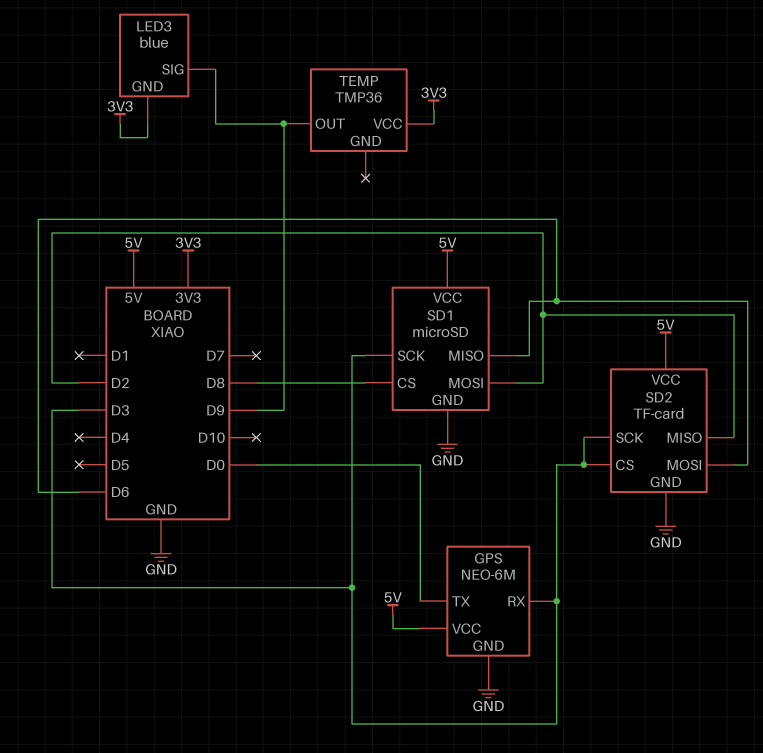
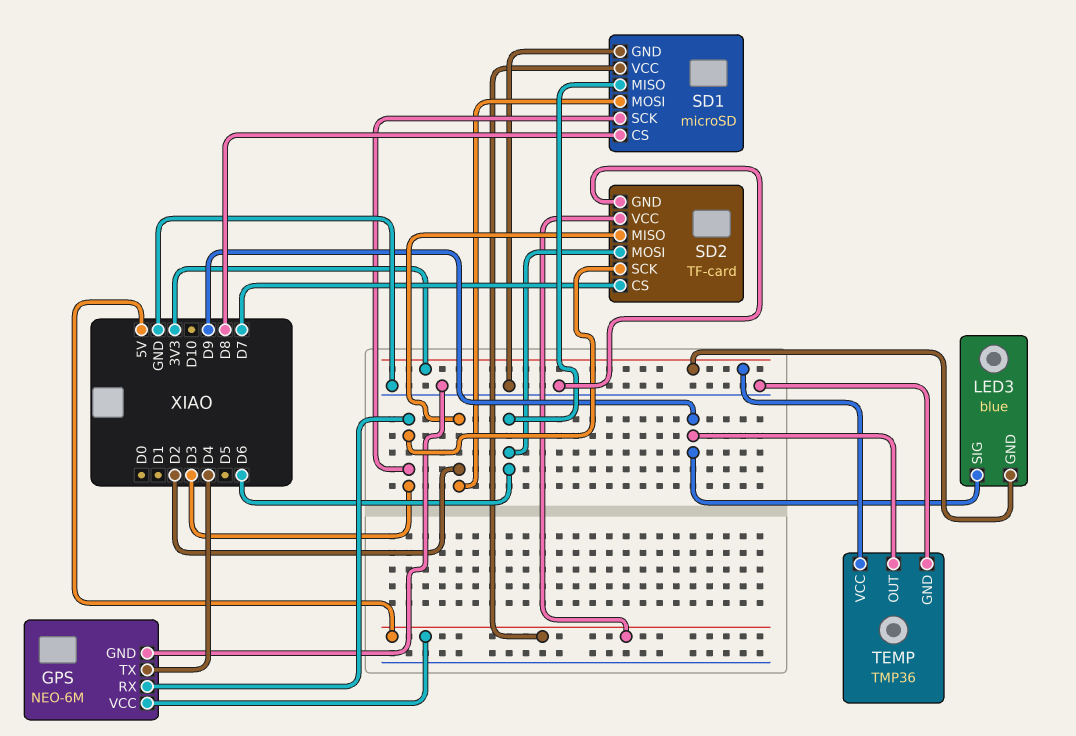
GPS pin TX: D0 -> D4
SD2 pin CS: D3 -> D7
TEMP pin GND: none -> GND

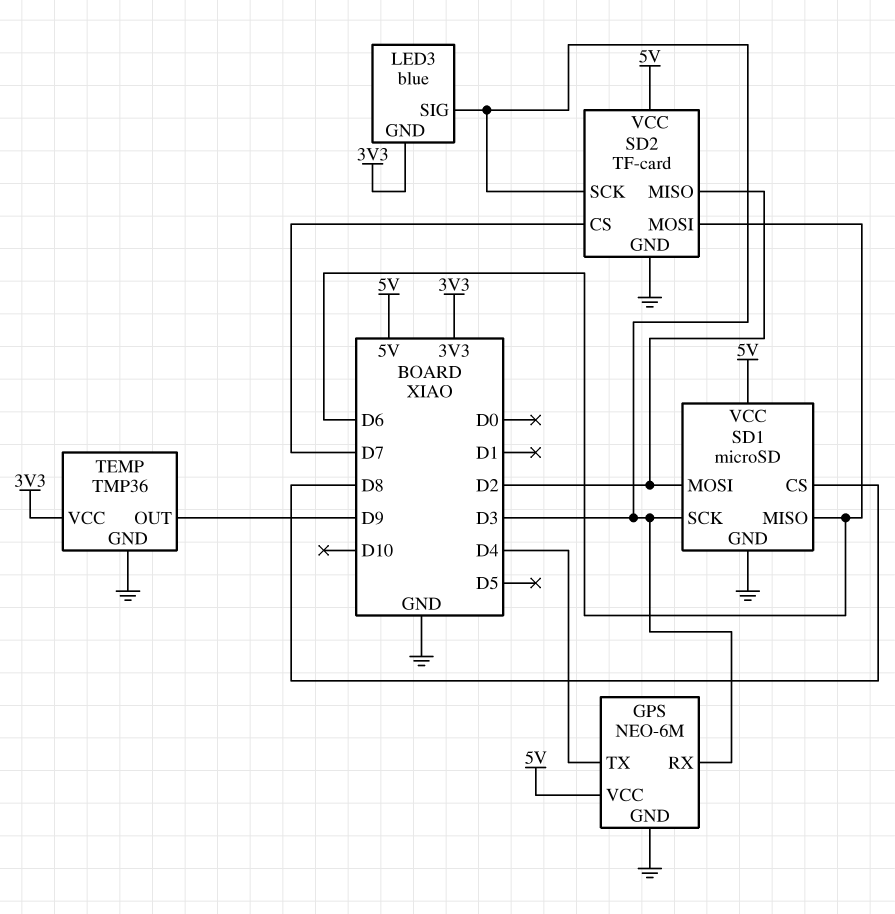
LED3 pin SIG: D9 -> D3

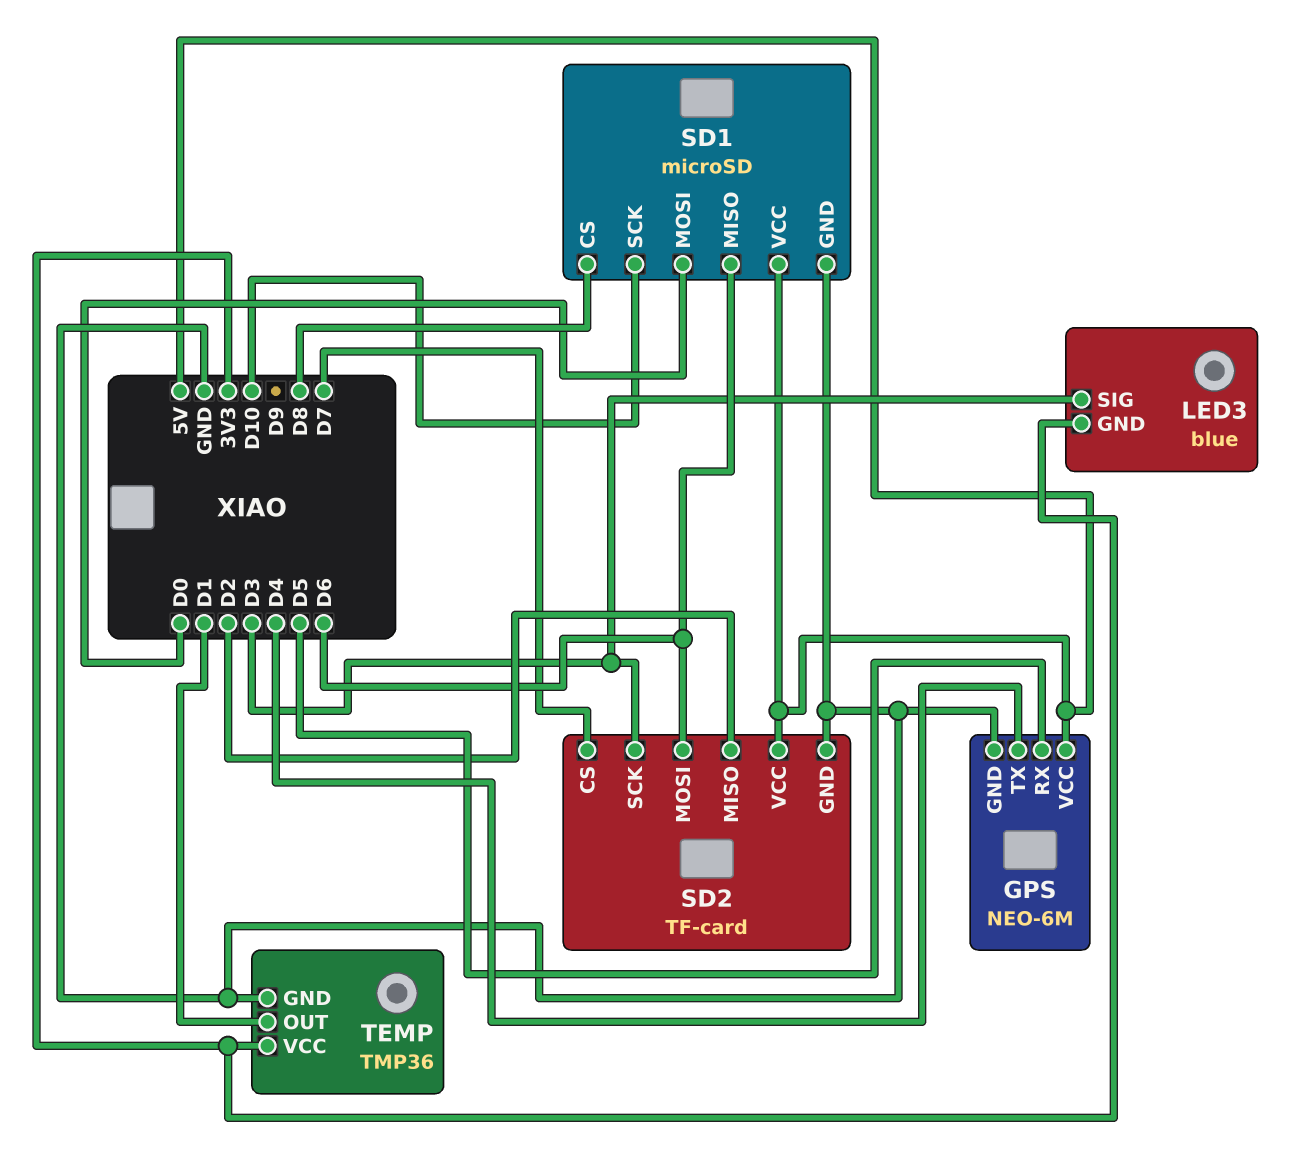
GPS pin RX: D3 -> D5
SD1 pin MOSI: D2 -> D0
SD1 pin SCK: D3 -> D10
TEMP pin OUT: D9 -> D1

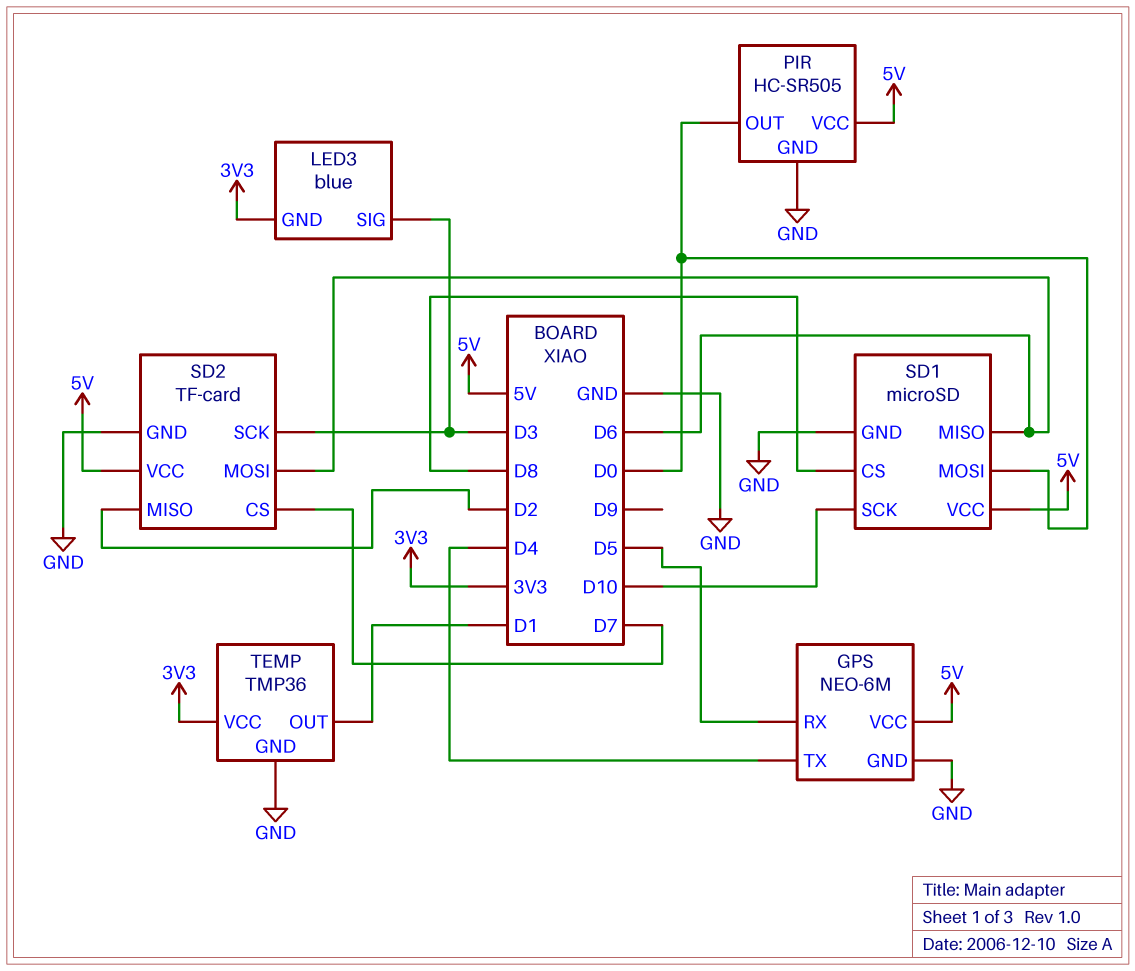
PIR: none -> HC-SR505
PIR pin GND: none -> GND
PIR pin OUT: none -> D0
PIR pin VCC: none -> 5V

